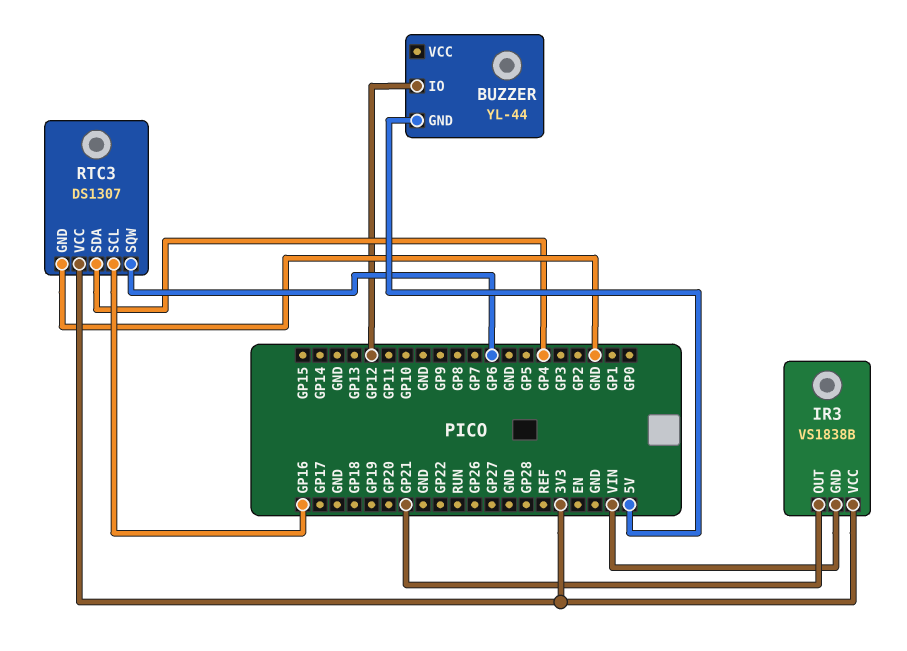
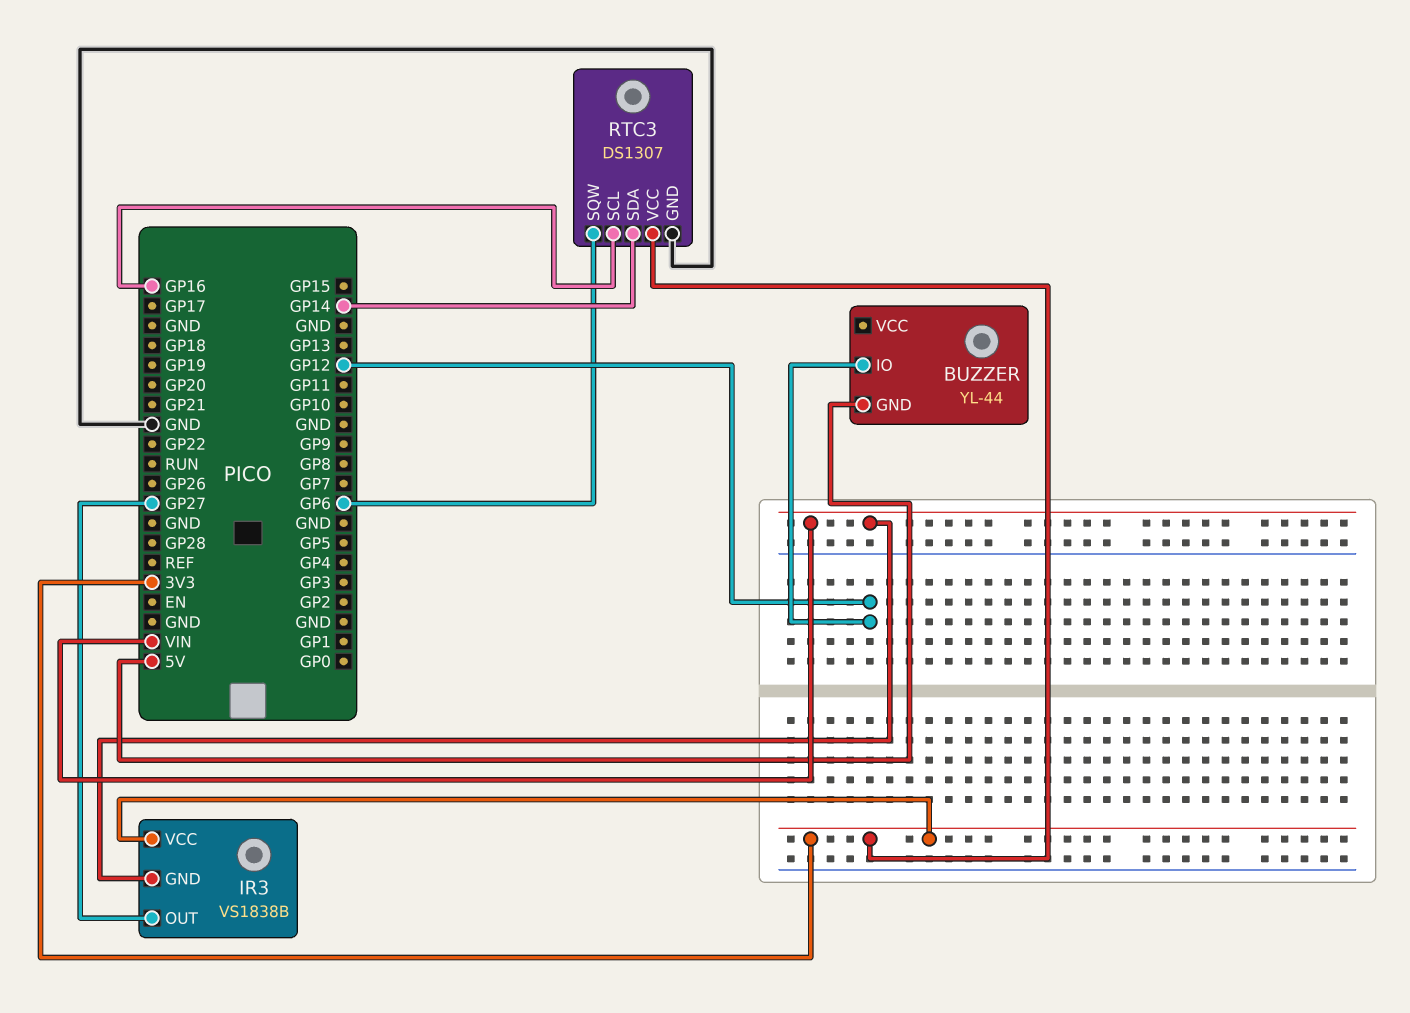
IR3 pin OUT: GP21 -> GP27
RTC3 pin SDA: GP4 -> GP14

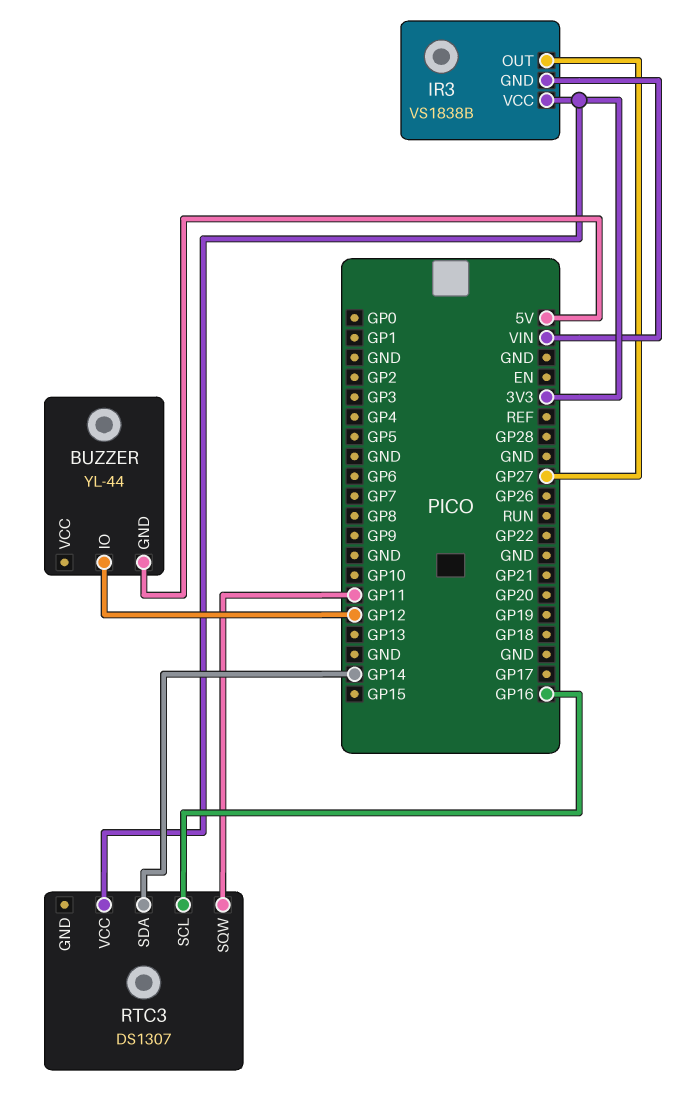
RTC3 pin GND: GND -> none
RTC3 pin SQW: GP6 -> GP11

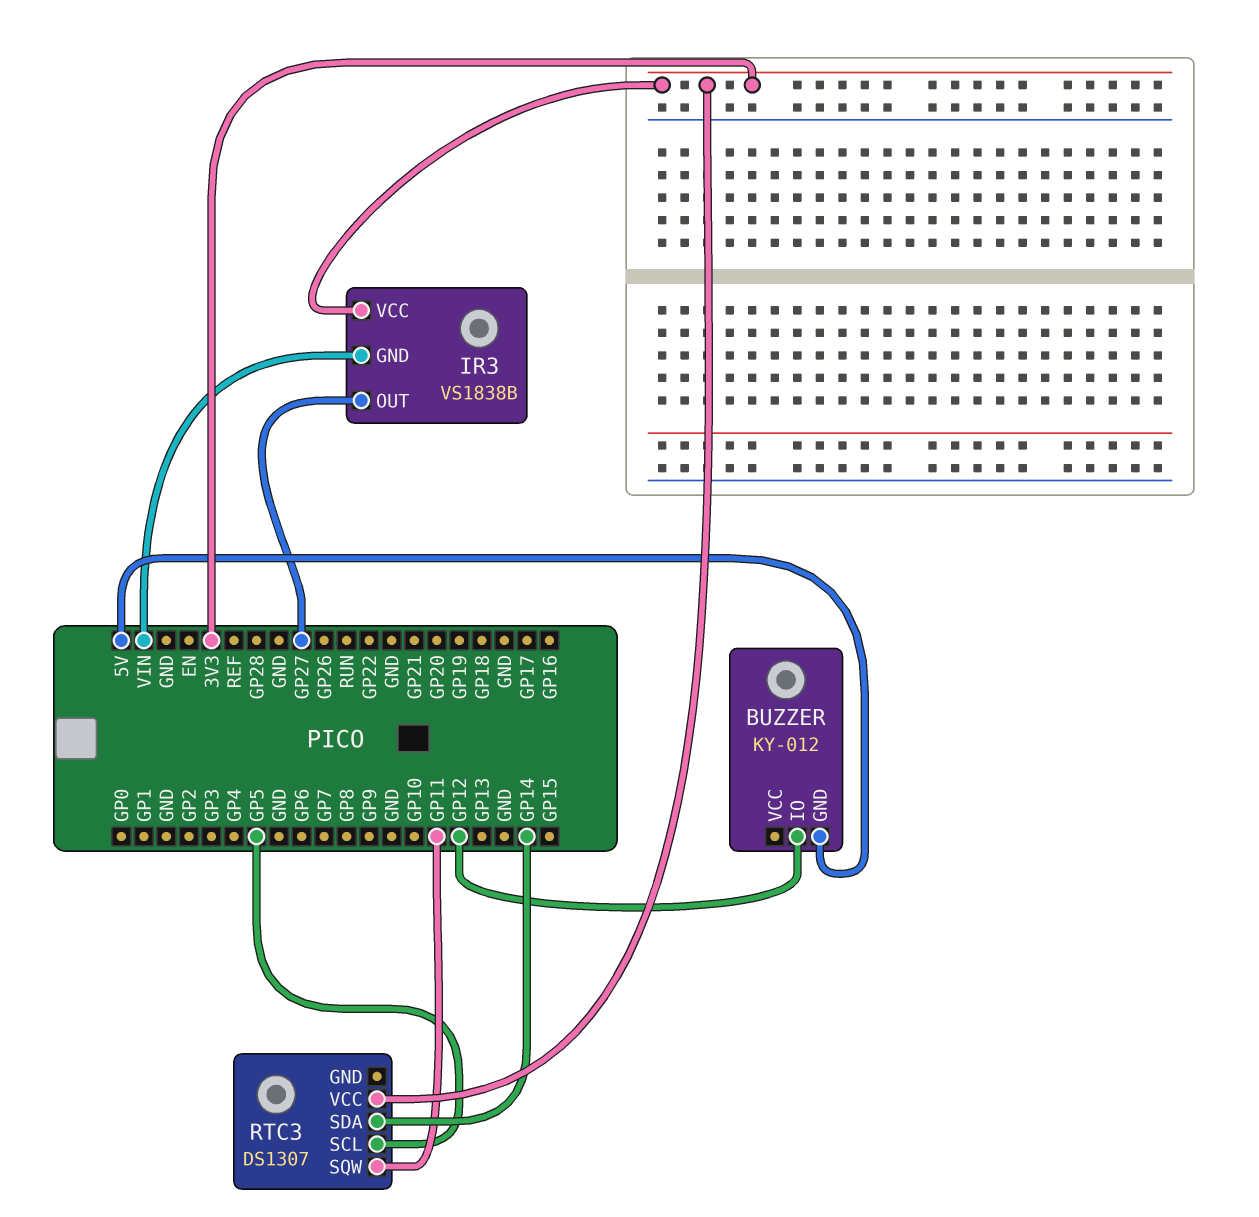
BUZZER: YL-44 -> KY-012
RTC3 pin SCL: GP16 -> GP5

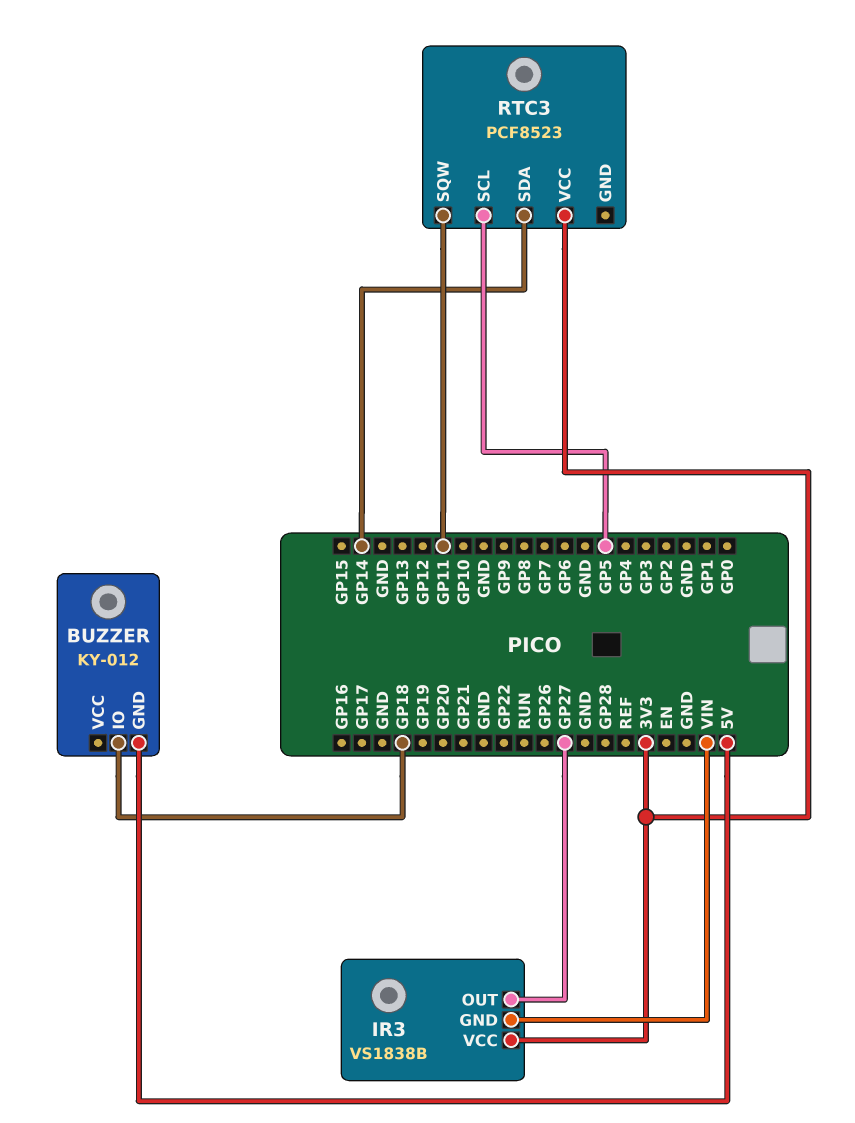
BUZZER pin IO: GP12 -> GP18
RTC3: DS1307 -> PCF8523

